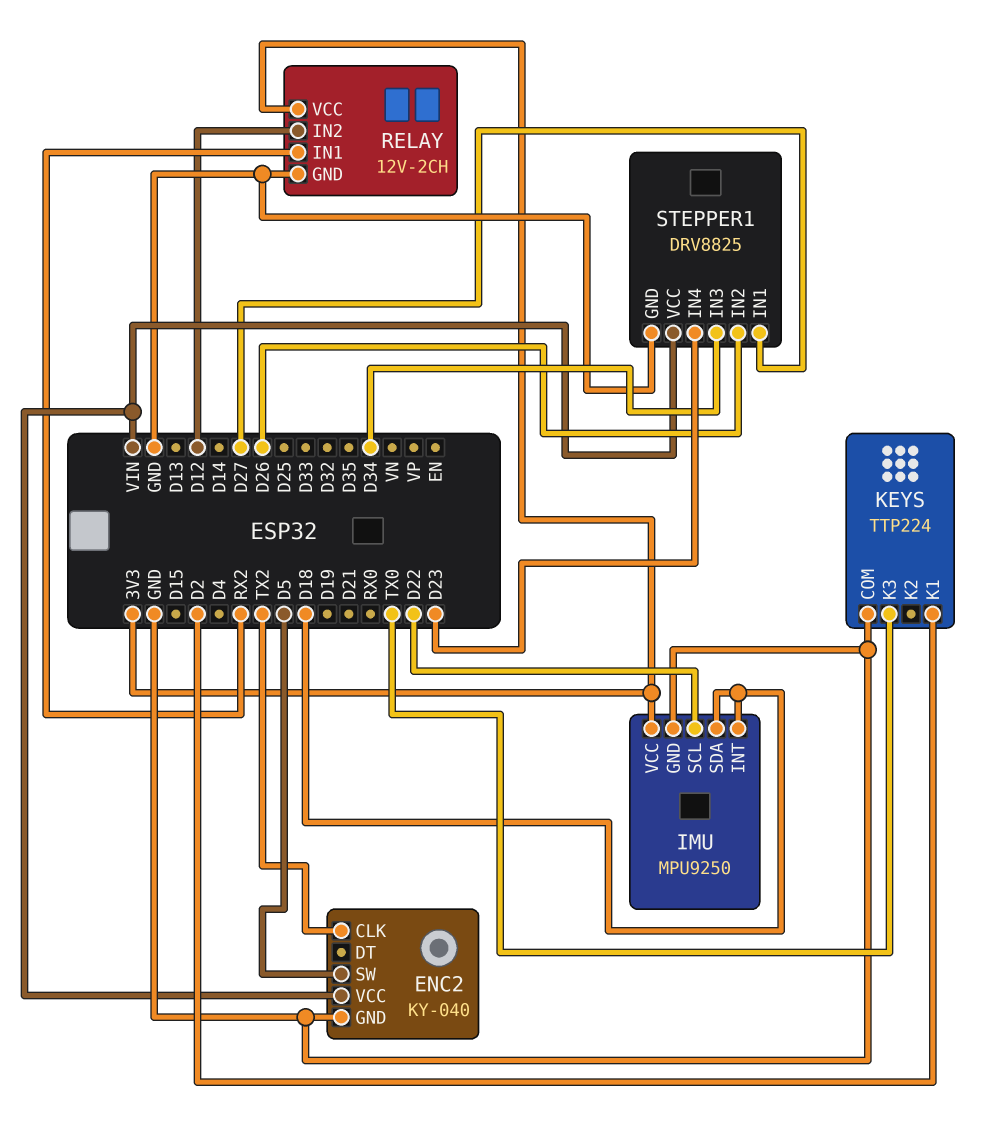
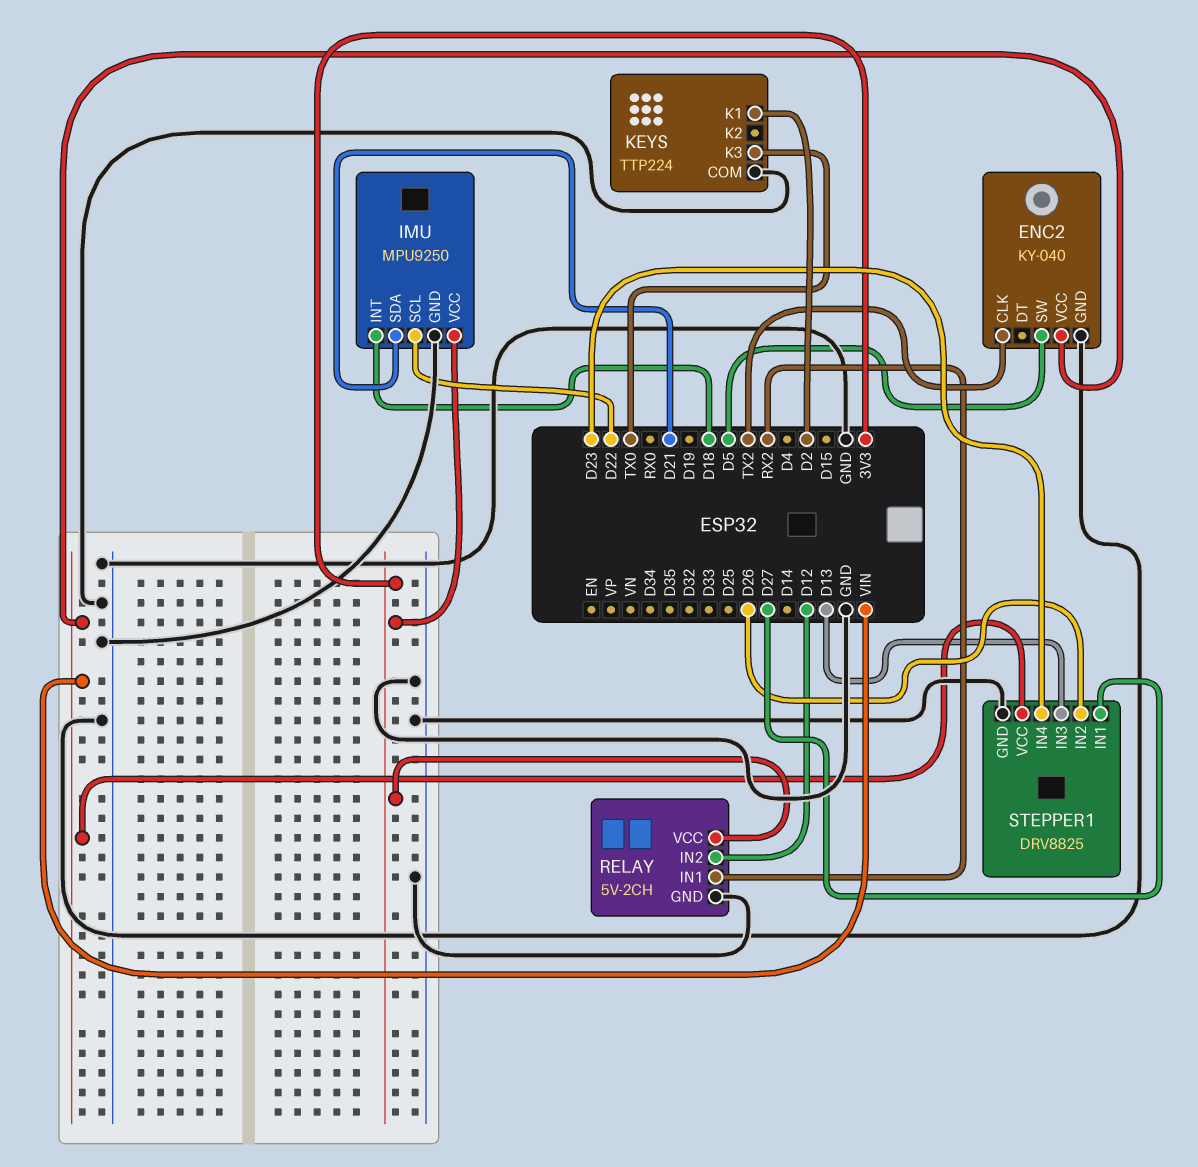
IMU pin SDA: D18 -> D21
RELAY: 12V-2CH -> 5V-2CH
STEPPER1 pin IN3: D34 -> D13

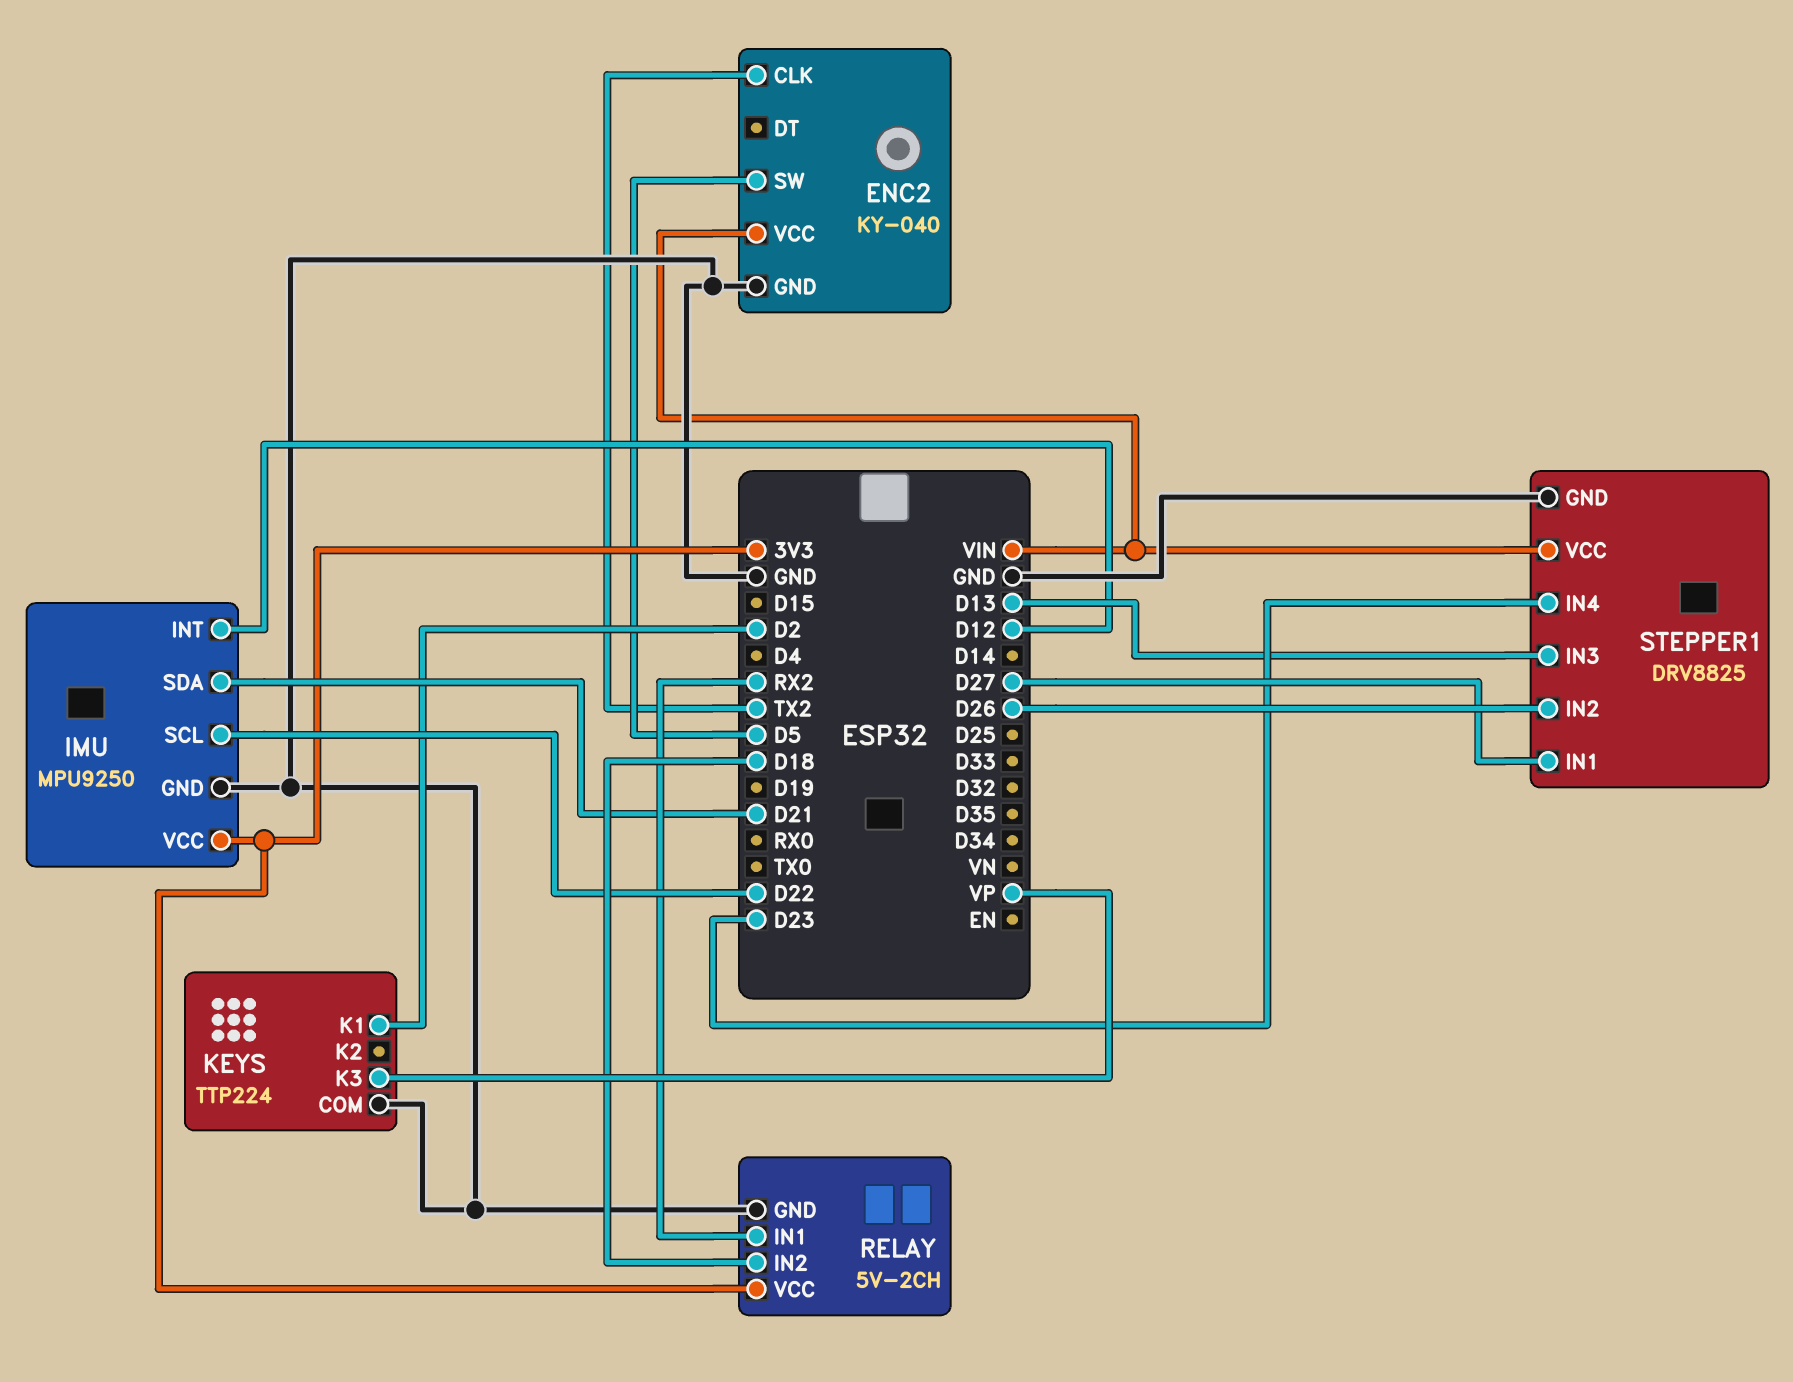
IMU pin INT: D18 -> D12
KEYS pin K3: TX0 -> VP
RELAY pin IN2: D12 -> D18

